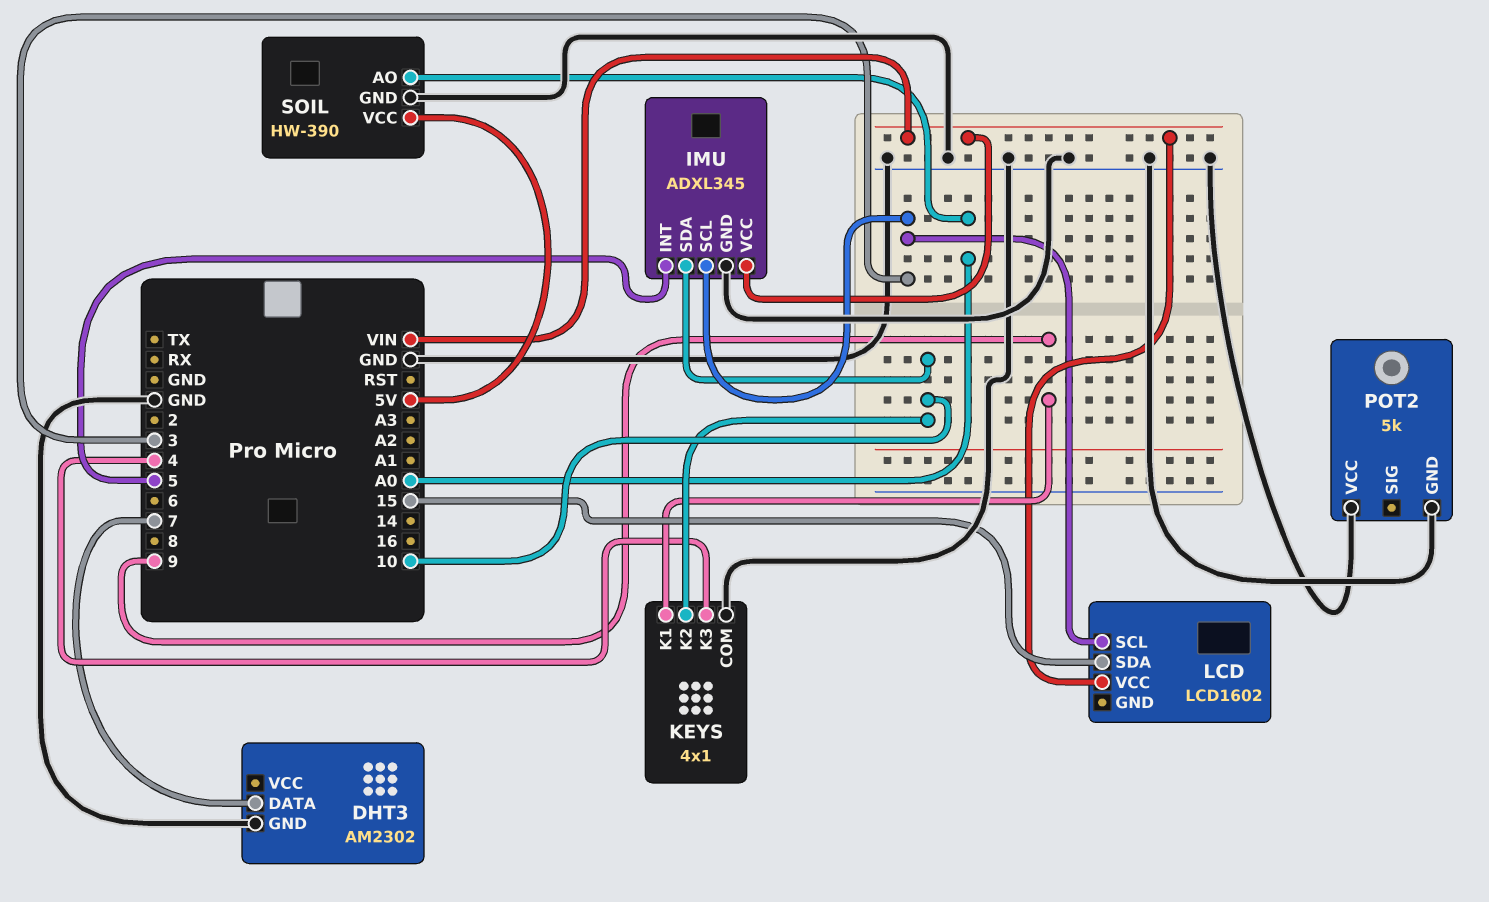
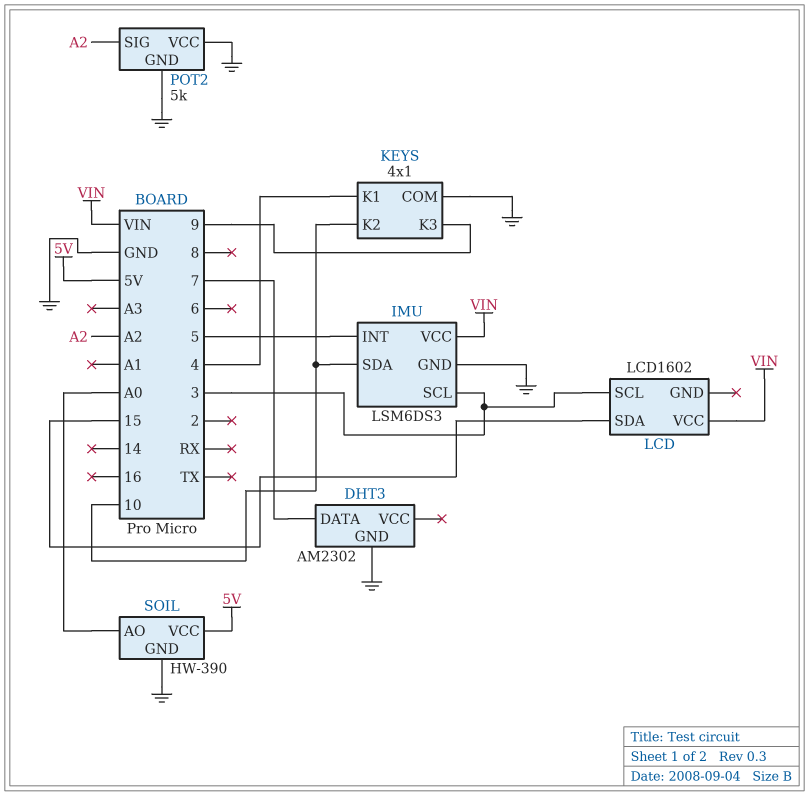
IMU: ADXL345 -> LSM6DS3
KEYS pin K1: 9 -> 4
KEYS pin K3: 4 -> 9
POT2 pin SIG: none -> A2

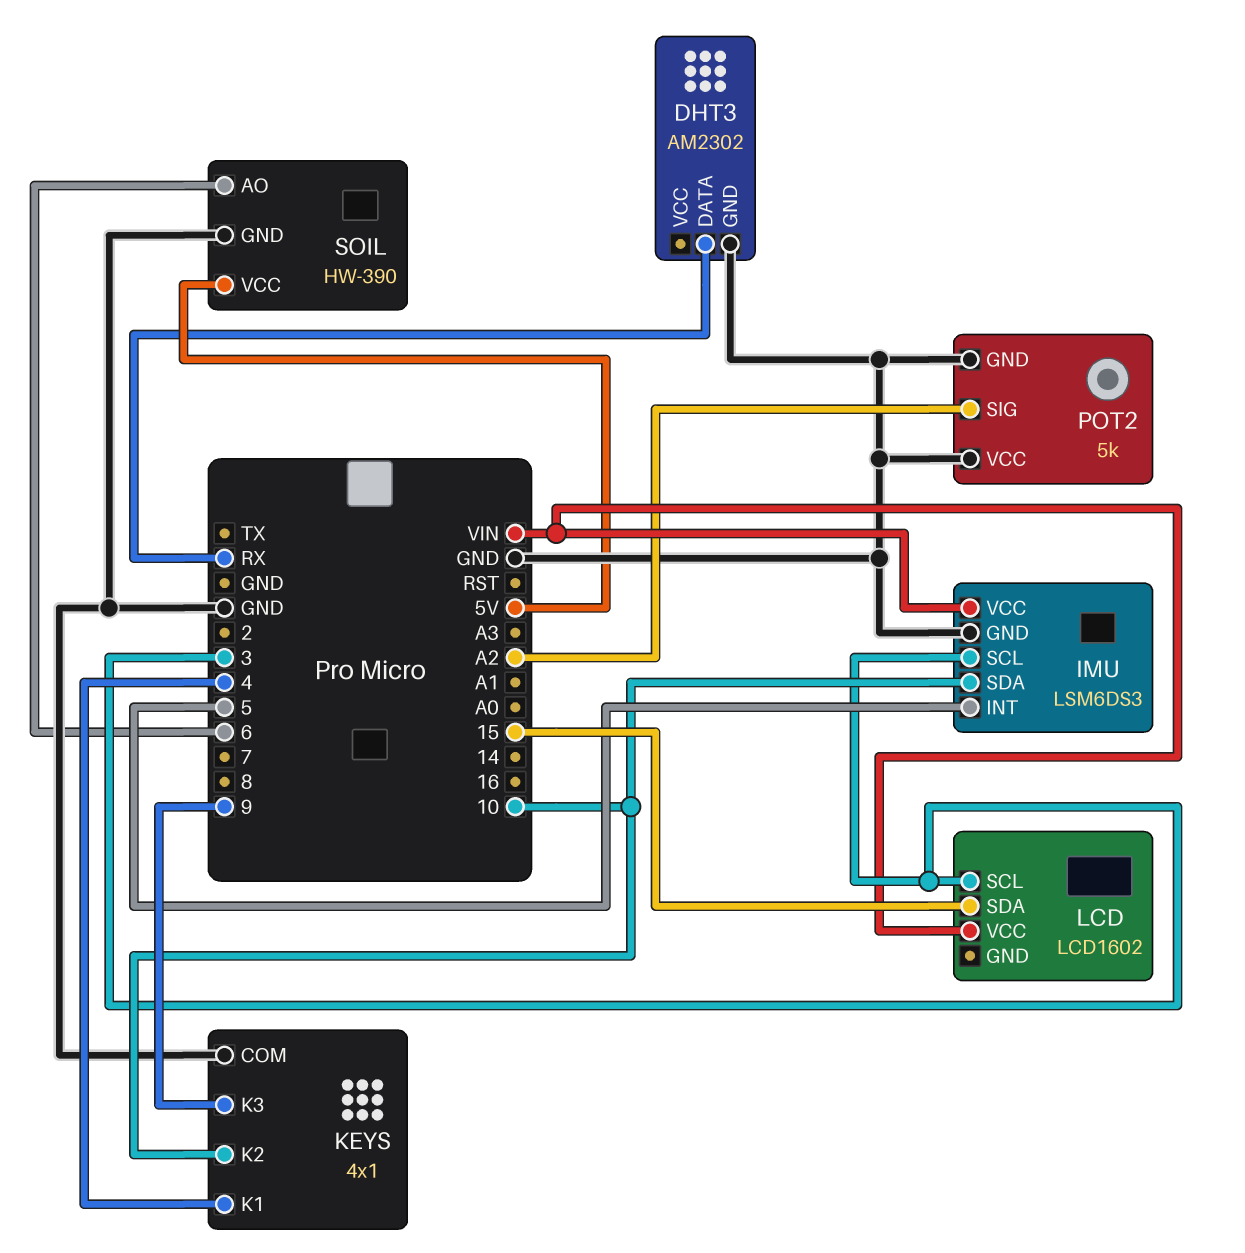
DHT3 pin DATA: 7 -> RX
SOIL pin AO: A0 -> 6

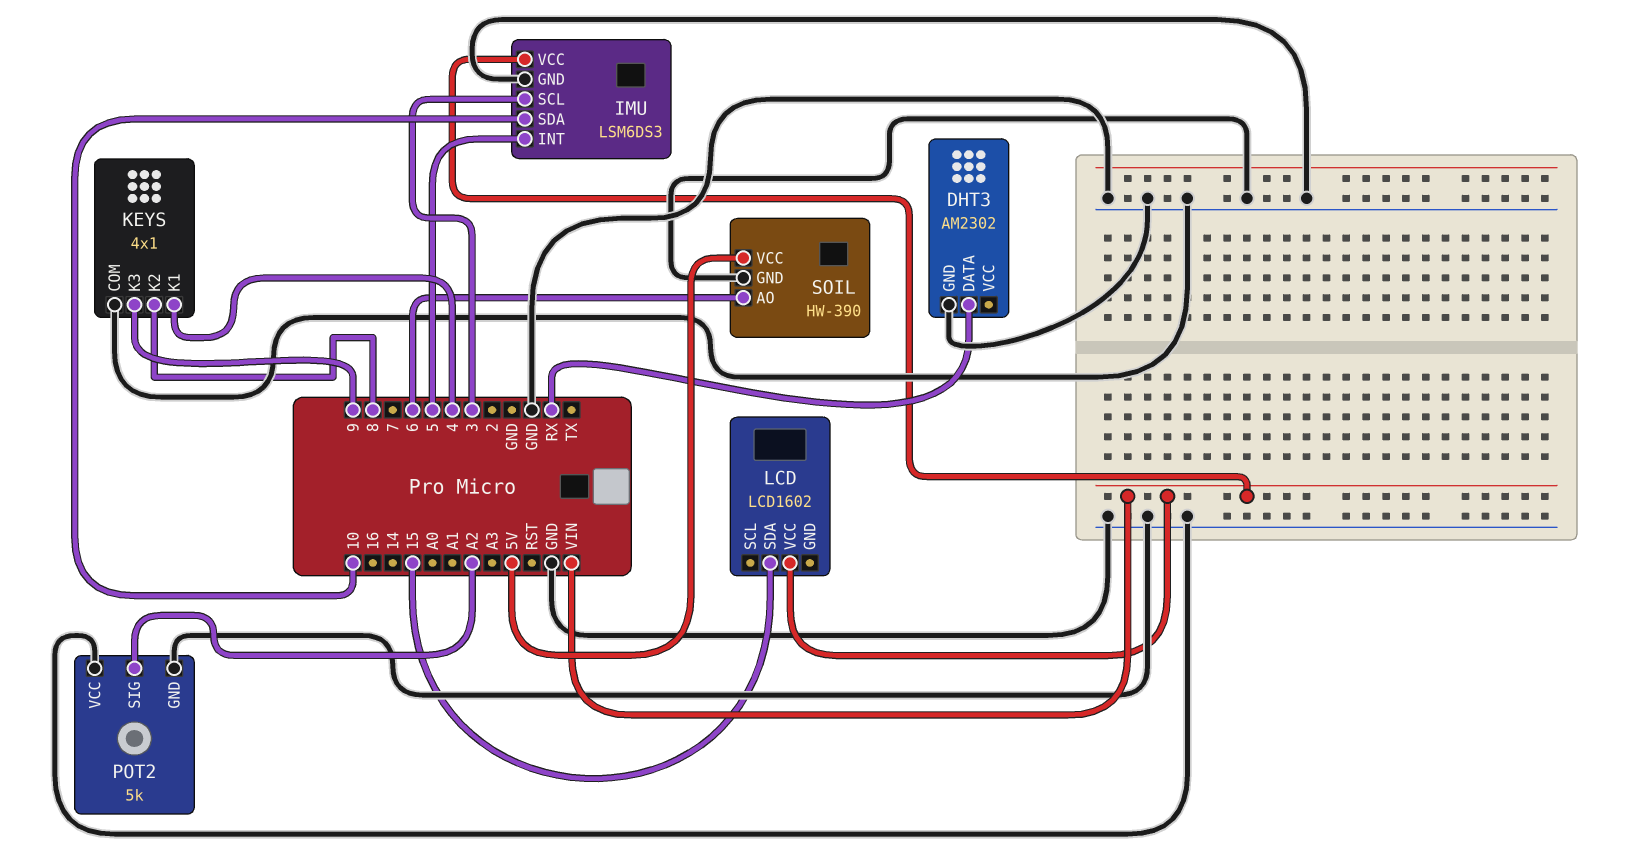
KEYS pin K2: 10 -> 8
LCD pin SCL: 3 -> none

